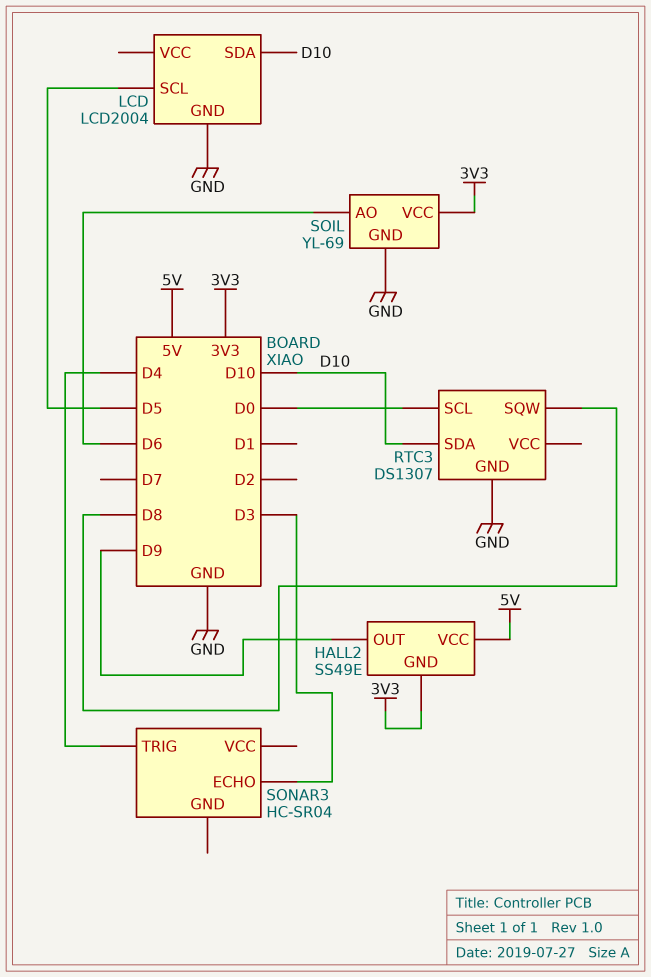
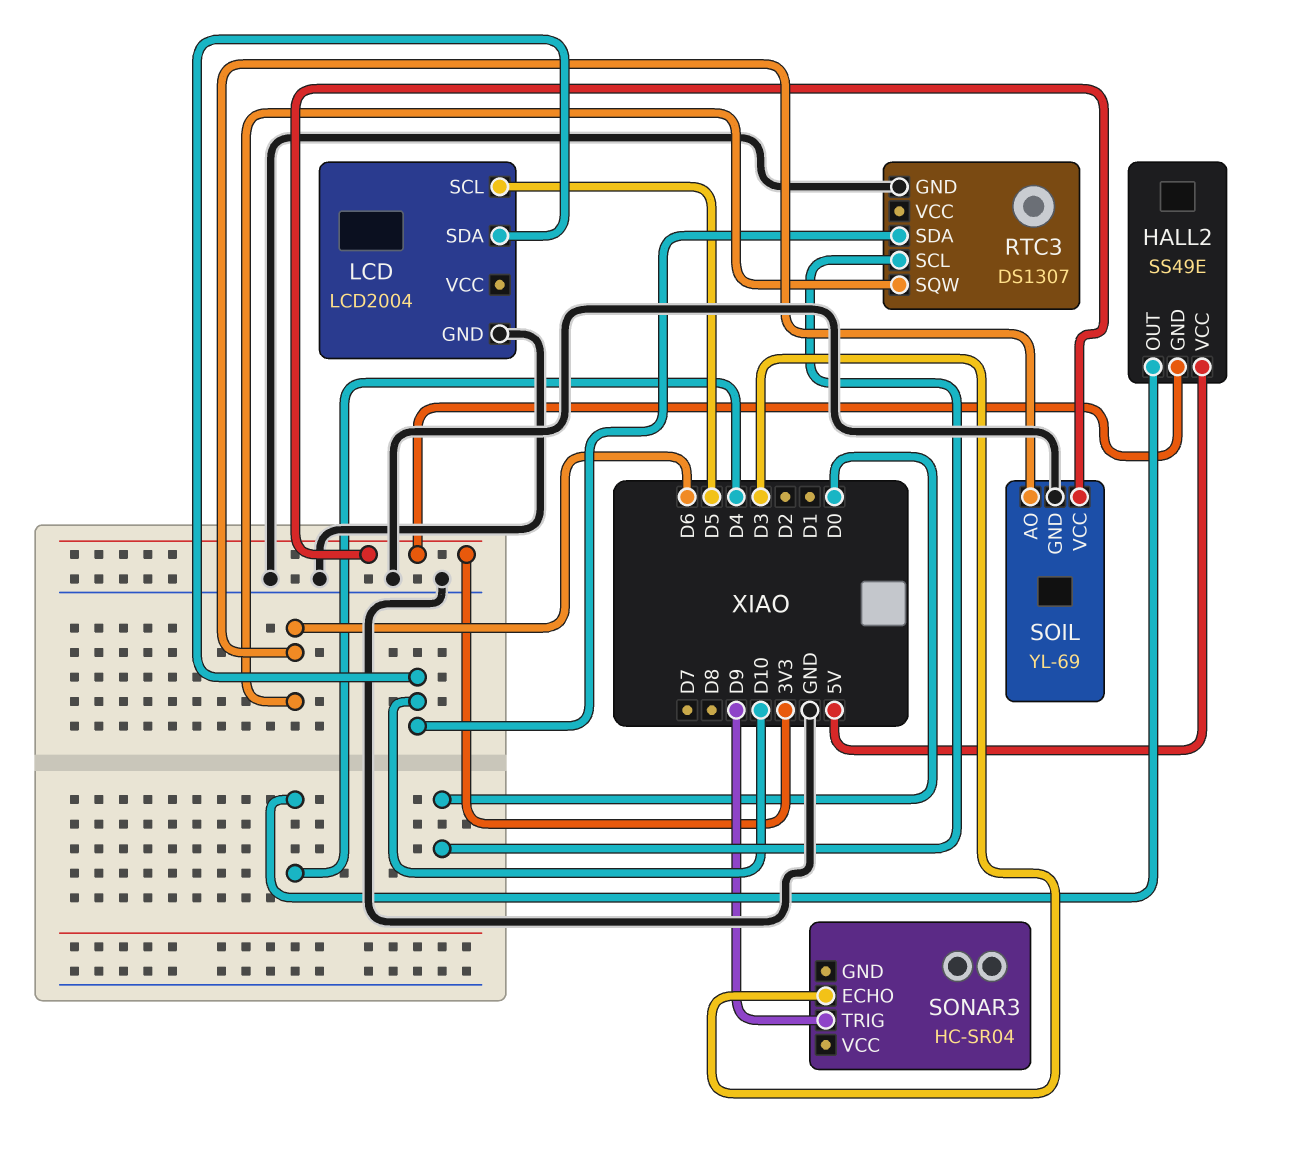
HALL2 pin OUT: D9 -> D4
RTC3 pin SQW: D8 -> D6
SONAR3 pin TRIG: D4 -> D9

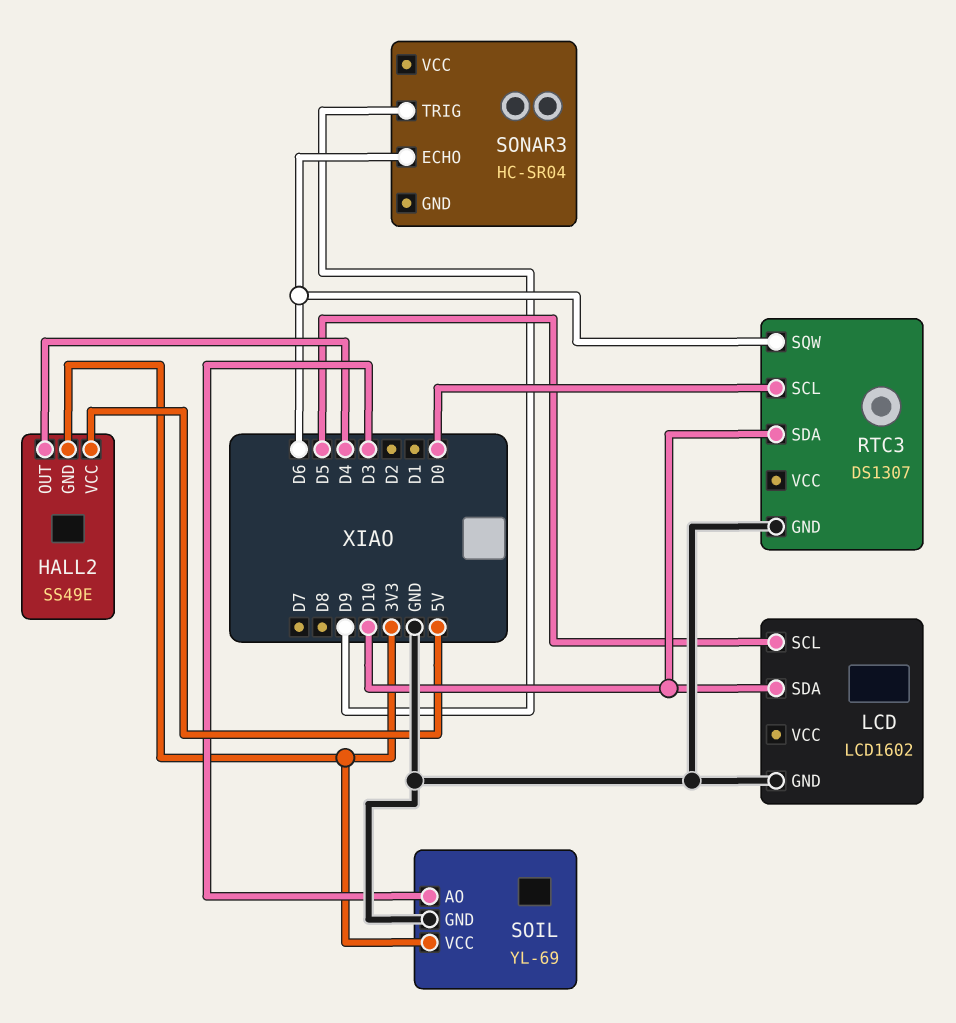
LCD: LCD2004 -> LCD1602
SOIL pin AO: D6 -> D3
SONAR3 pin ECHO: D3 -> D6

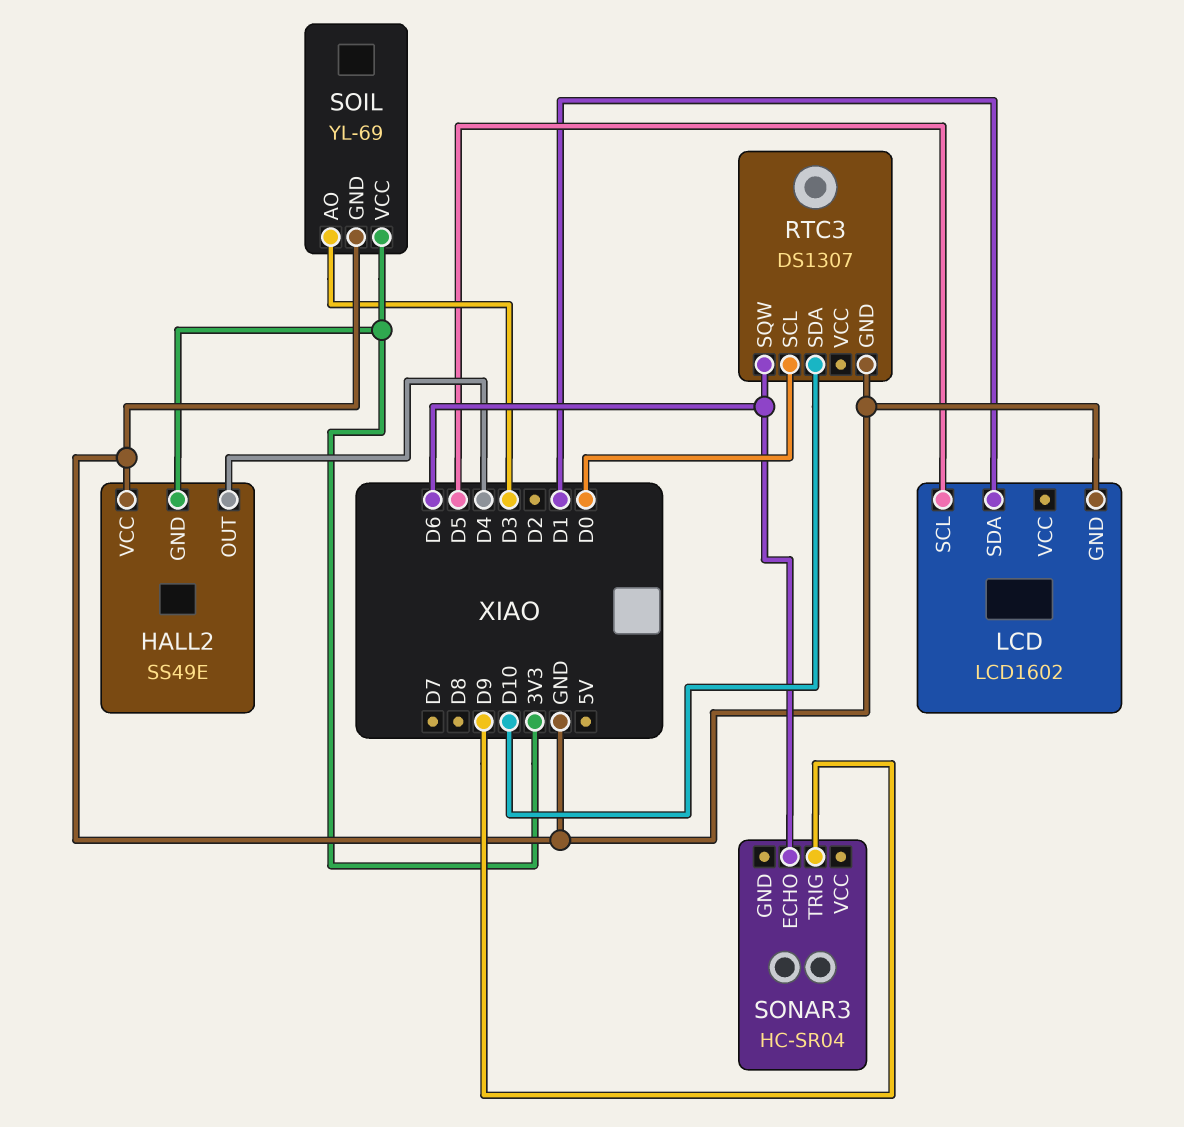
HALL2 pin VCC: 5V -> GND
LCD pin SDA: D10 -> D1

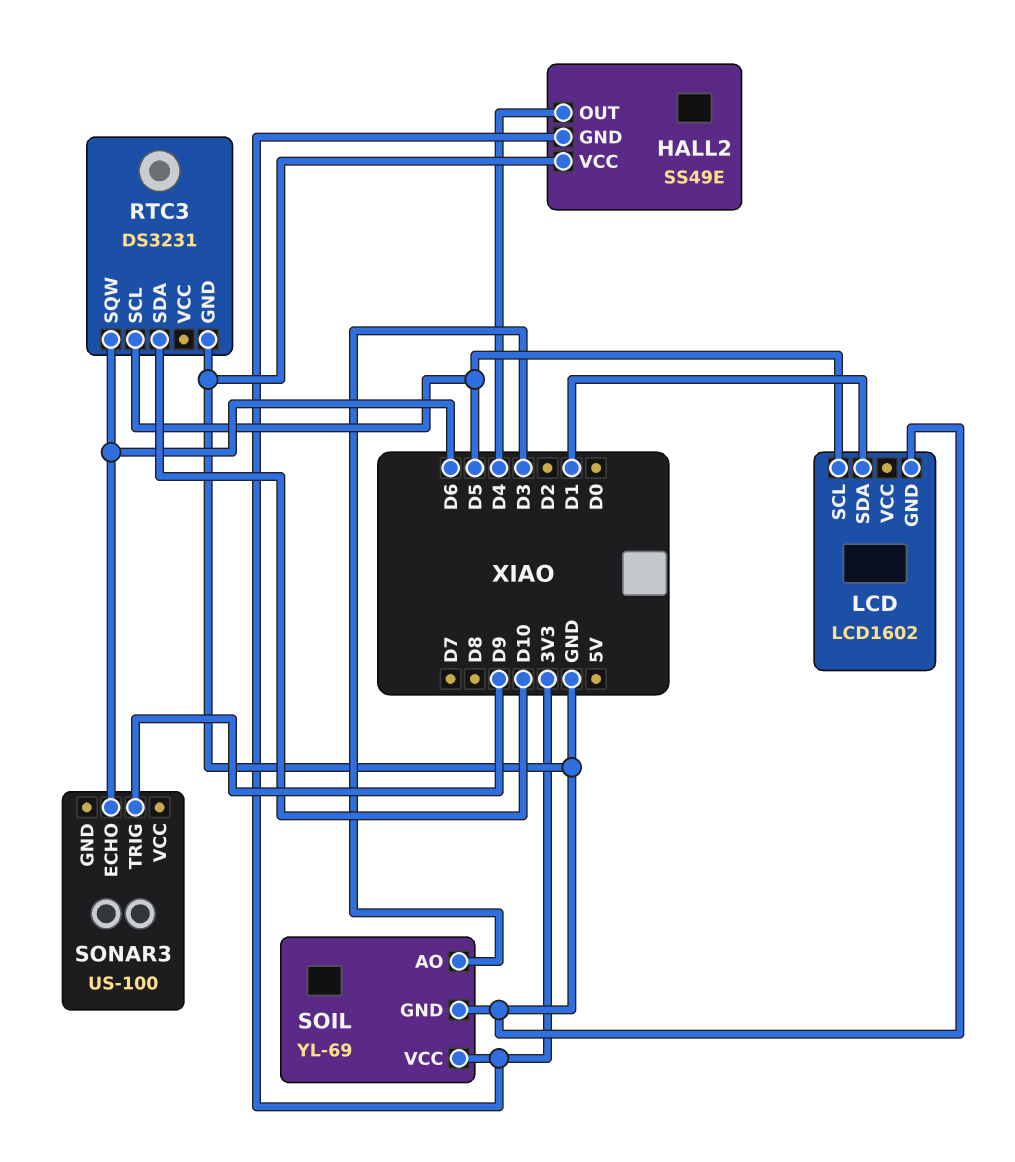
RTC3: DS1307 -> DS3231
RTC3 pin SCL: D0 -> D5
SONAR3: HC-SR04 -> US-100

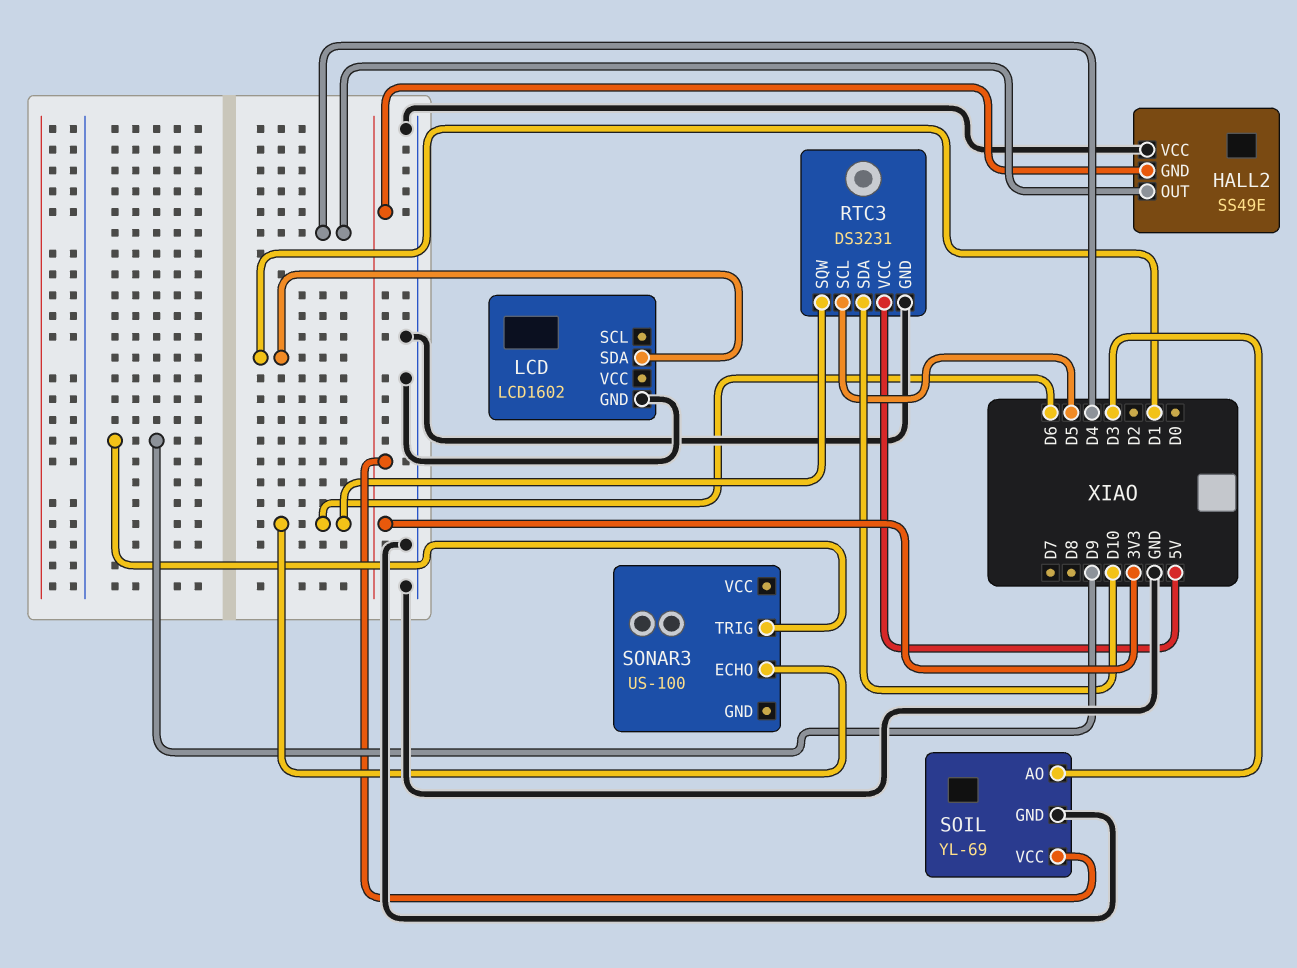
LCD pin SCL: D5 -> none
RTC3 pin VCC: none -> 5V

